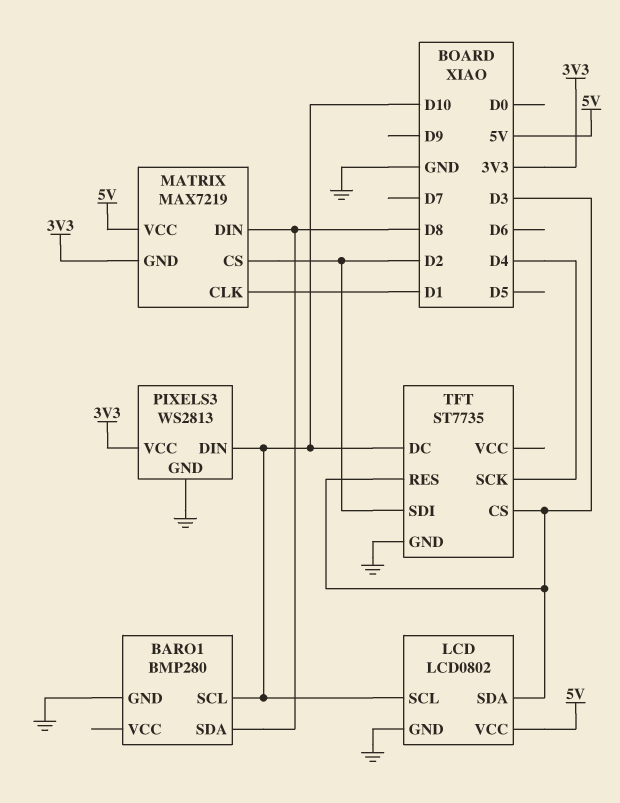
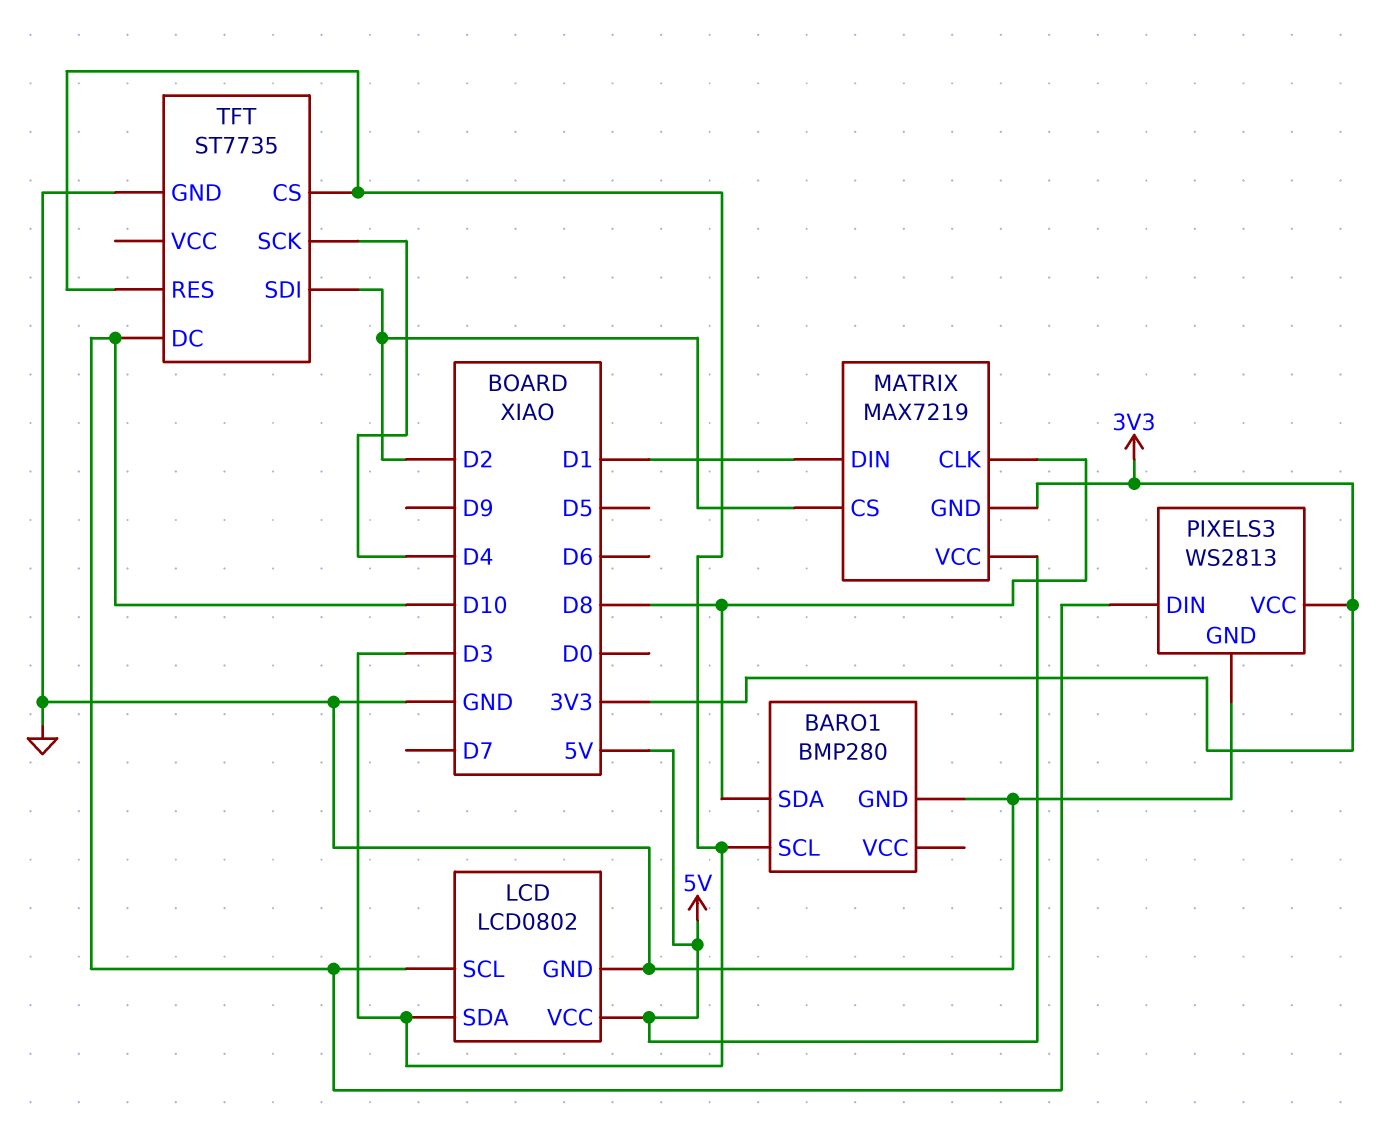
BARO1 pin SCL: D10 -> D3
MATRIX pin CLK: D1 -> D8
MATRIX pin DIN: D8 -> D1

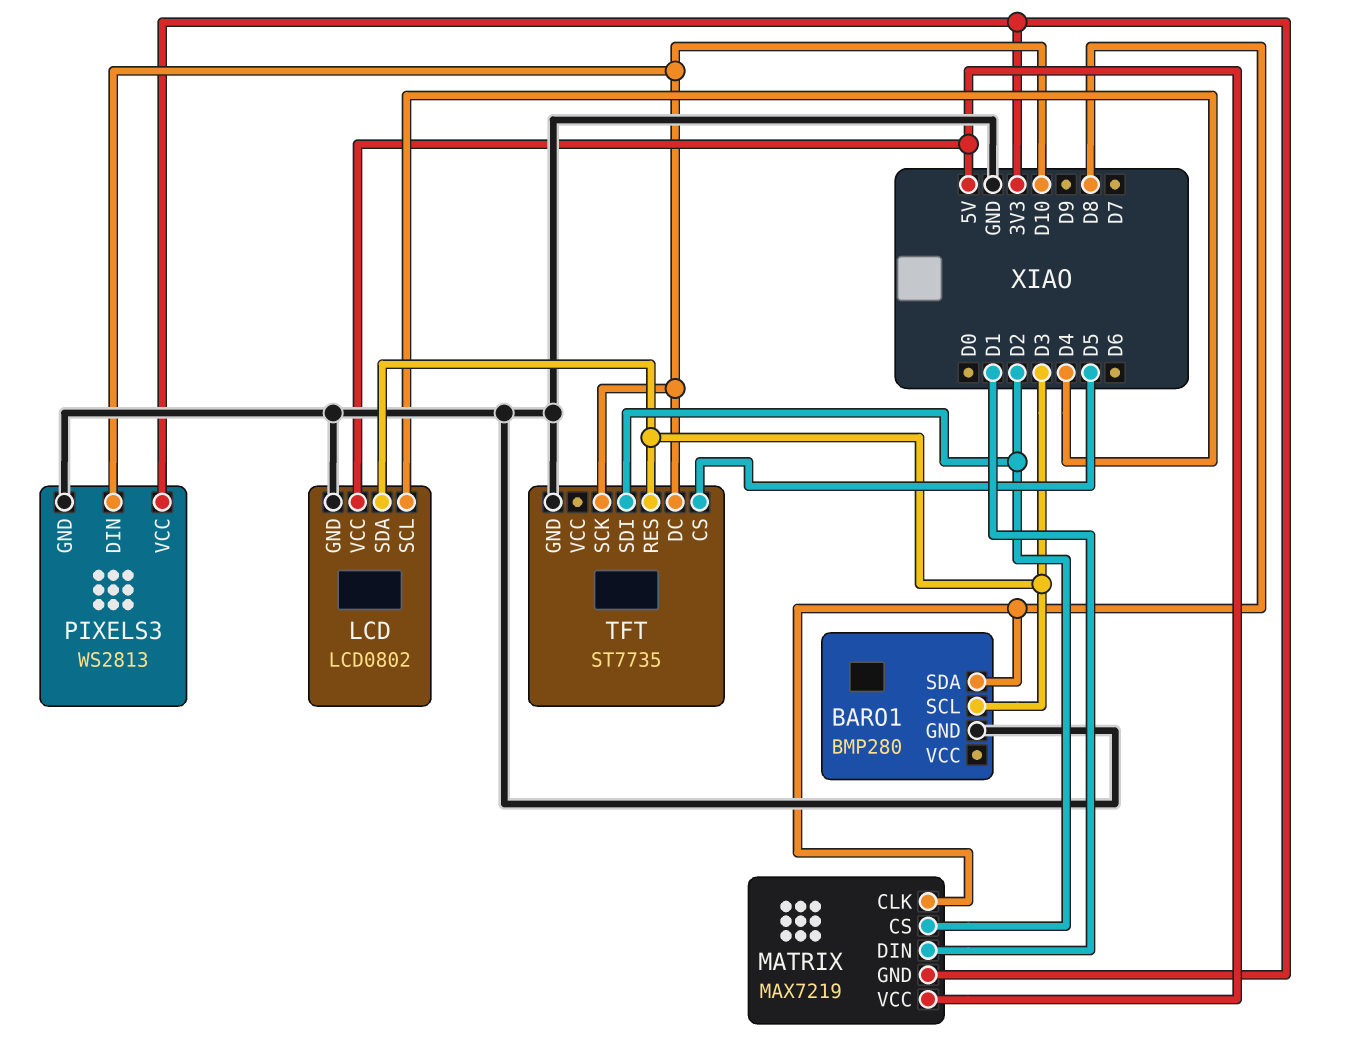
LCD pin SCL: D10 -> D4
TFT pin CS: D3 -> D5
TFT pin SCK: D4 -> D10

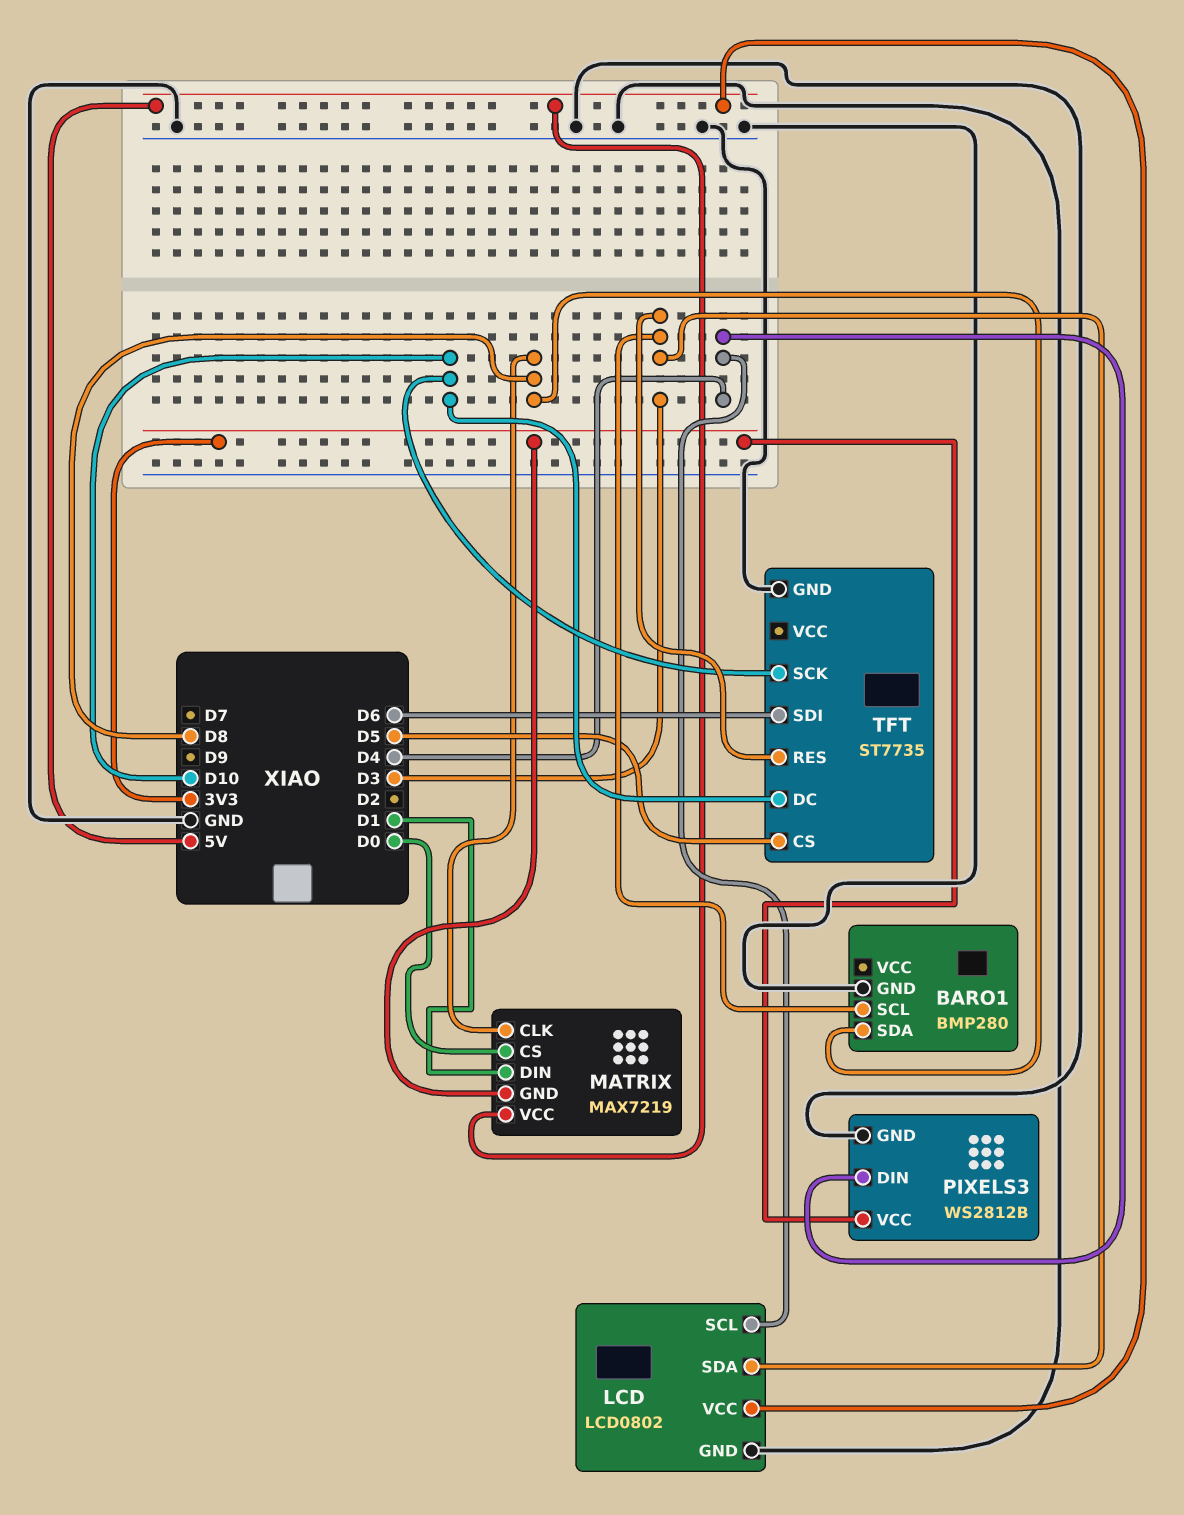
MATRIX pin CS: D2 -> D0
PIXELS3: WS2813 -> WS2812B
PIXELS3 pin DIN: D10 -> D4
TFT pin SDI: D2 -> D6

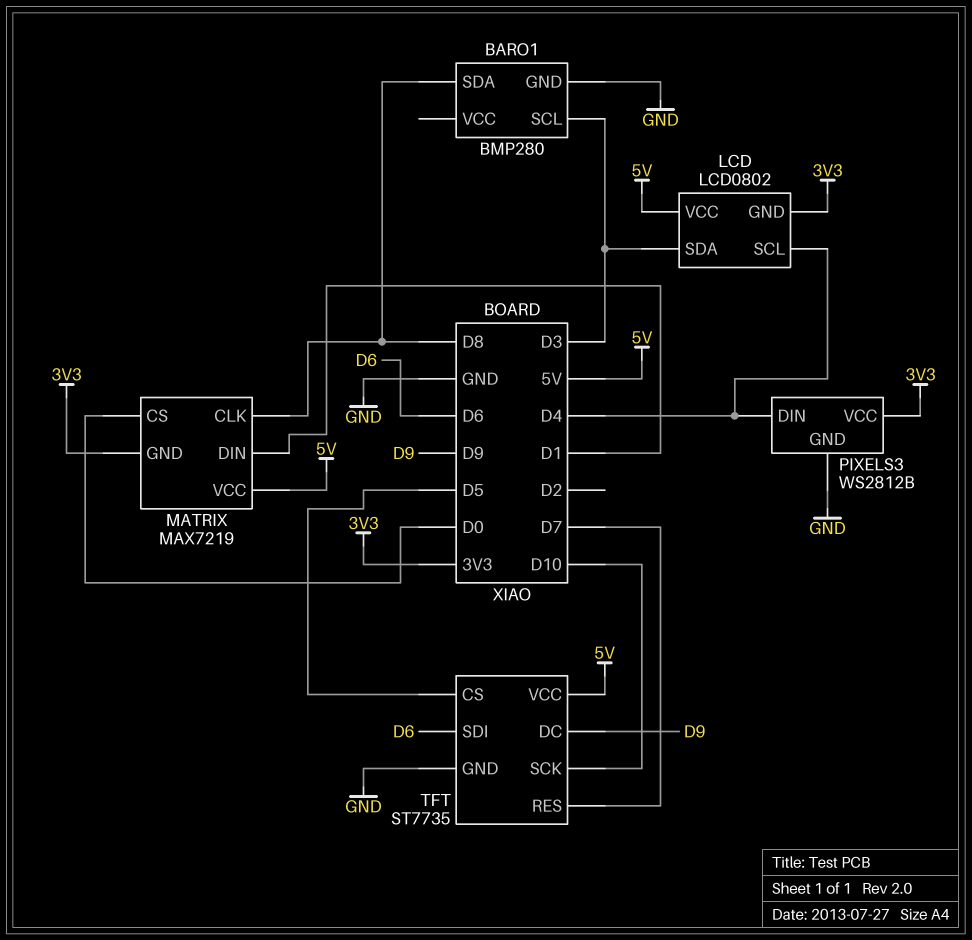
LCD pin GND: GND -> 3V3
TFT pin DC: D10 -> D9
TFT pin RES: D3 -> D7
TFT pin VCC: none -> 5V

